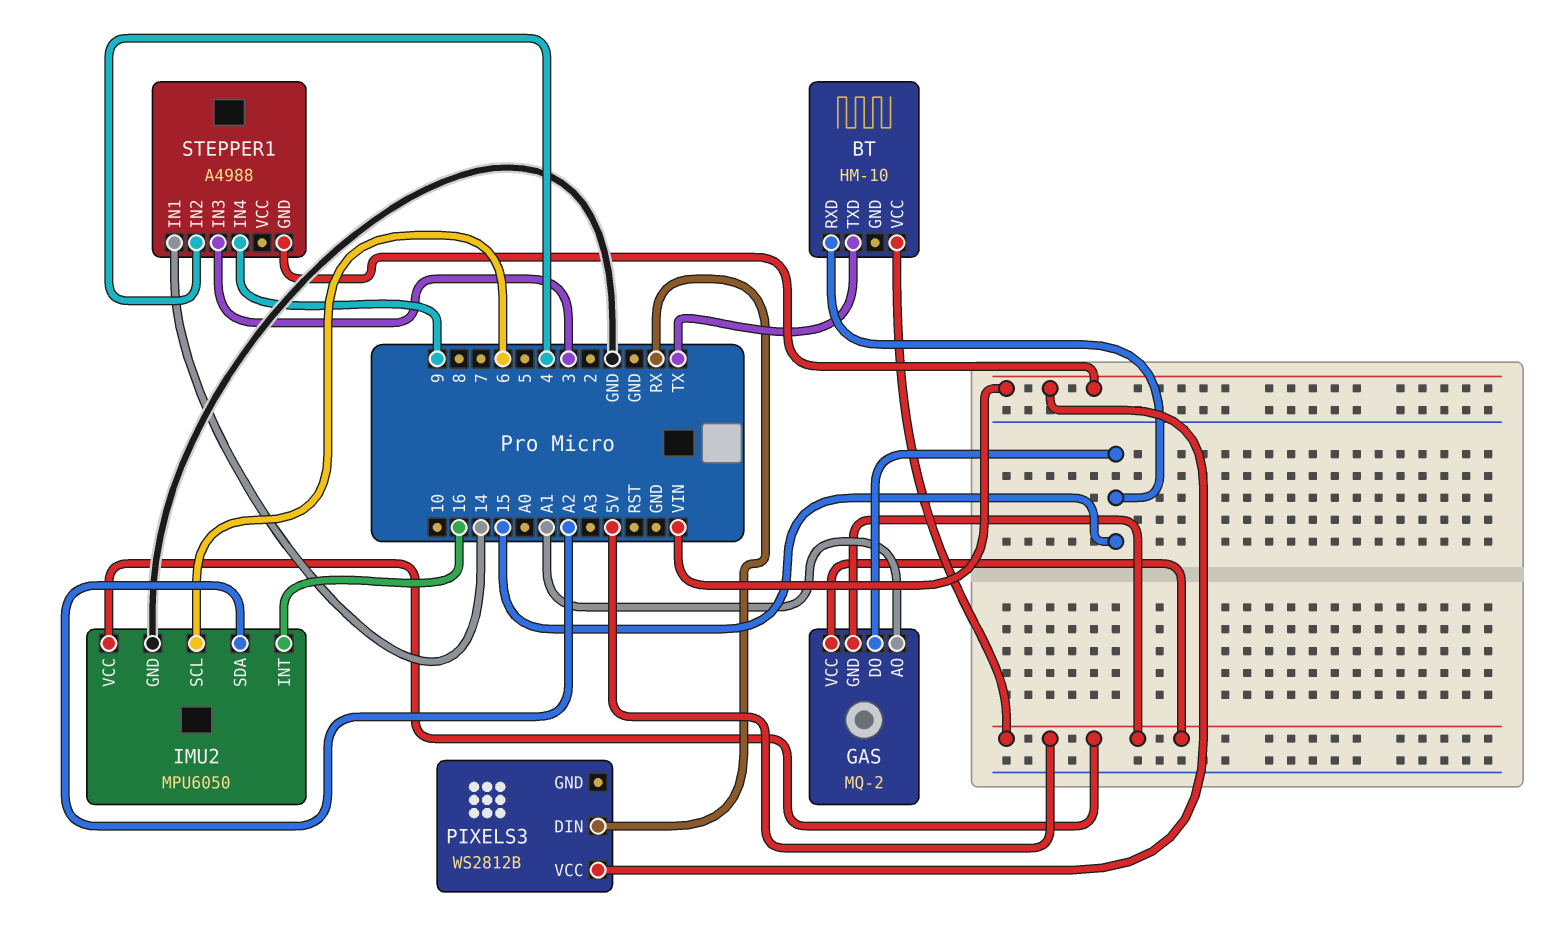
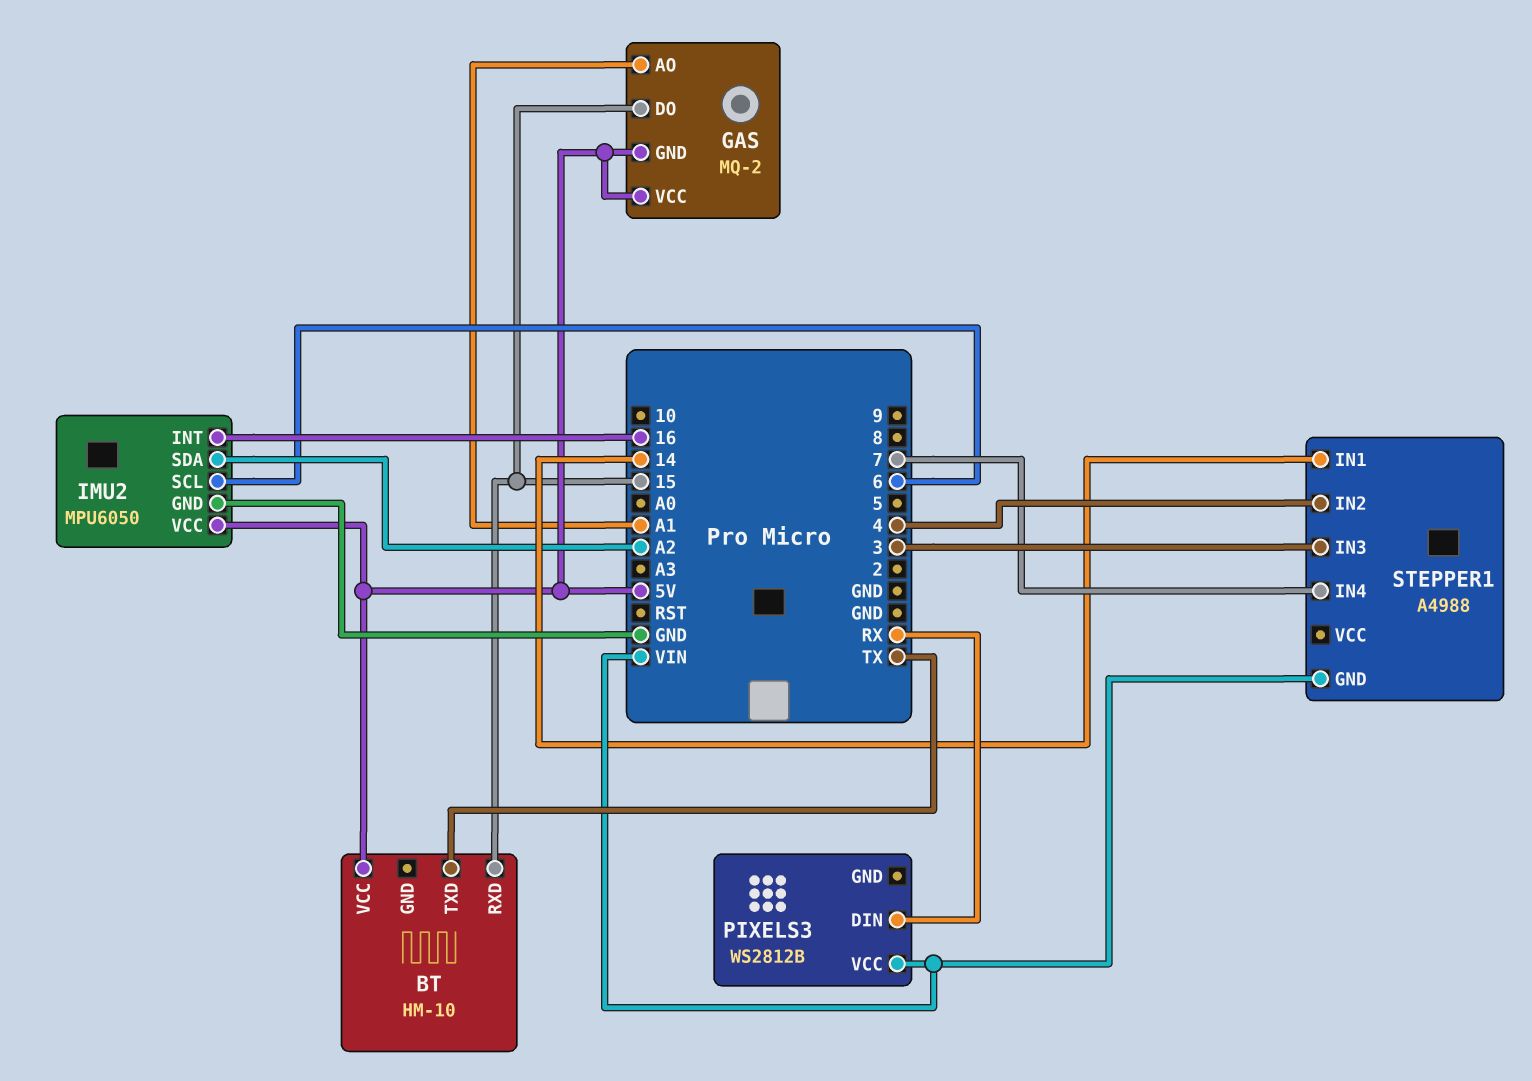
STEPPER1 pin IN4: 9 -> 7

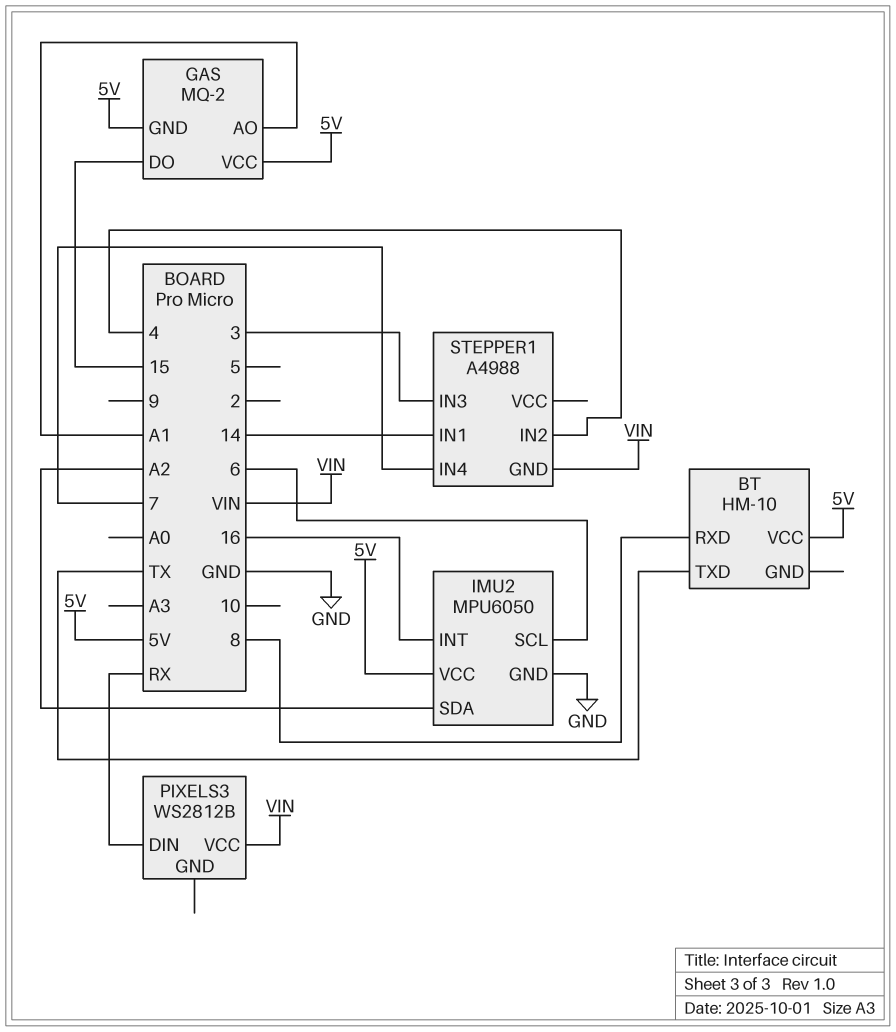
BT pin RXD: 15 -> 8

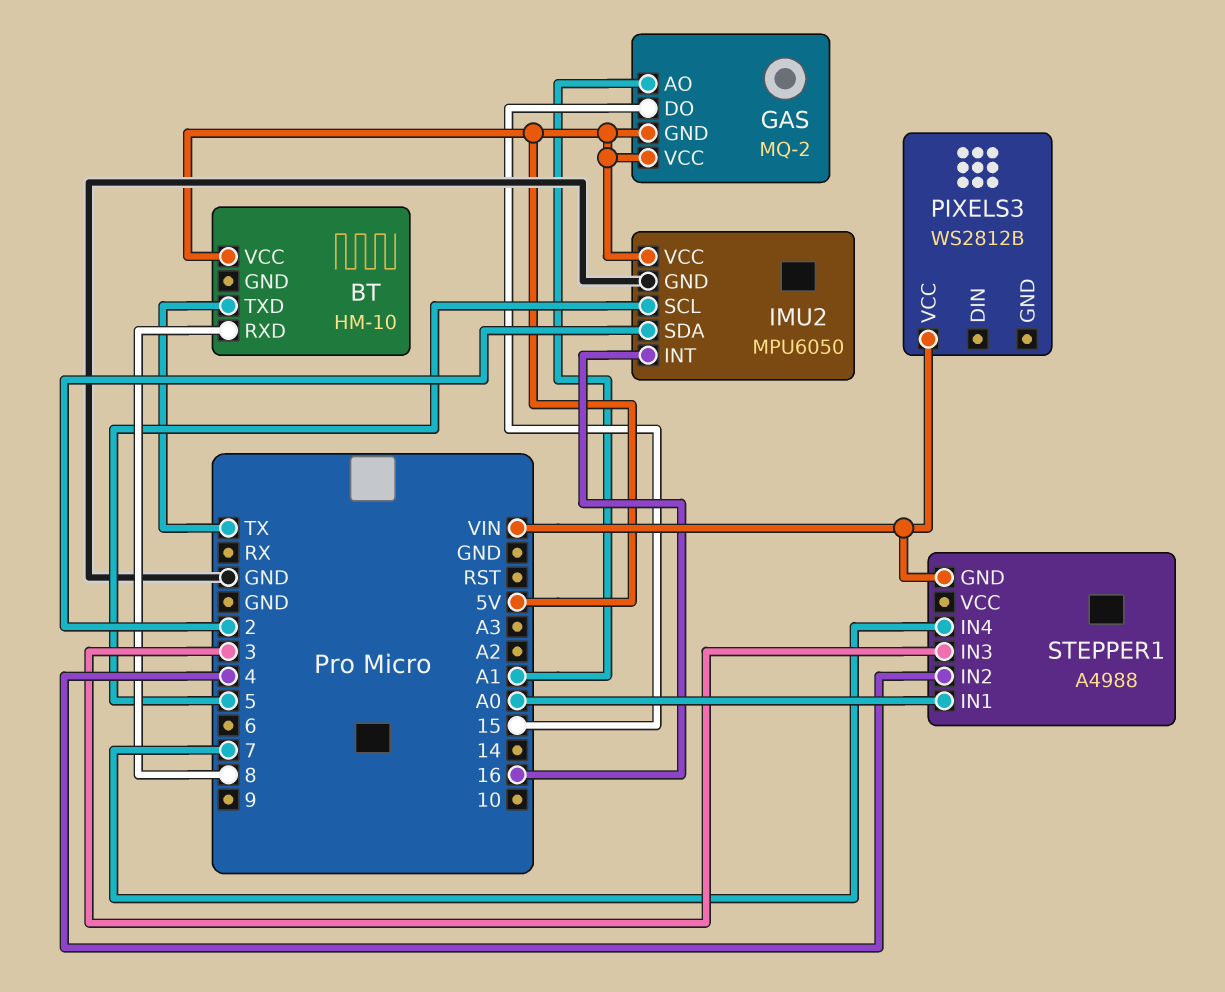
IMU2 pin SCL: 6 -> 5
IMU2 pin SDA: A2 -> 2
PIXELS3 pin DIN: RX -> none
STEPPER1 pin IN1: 14 -> A0

